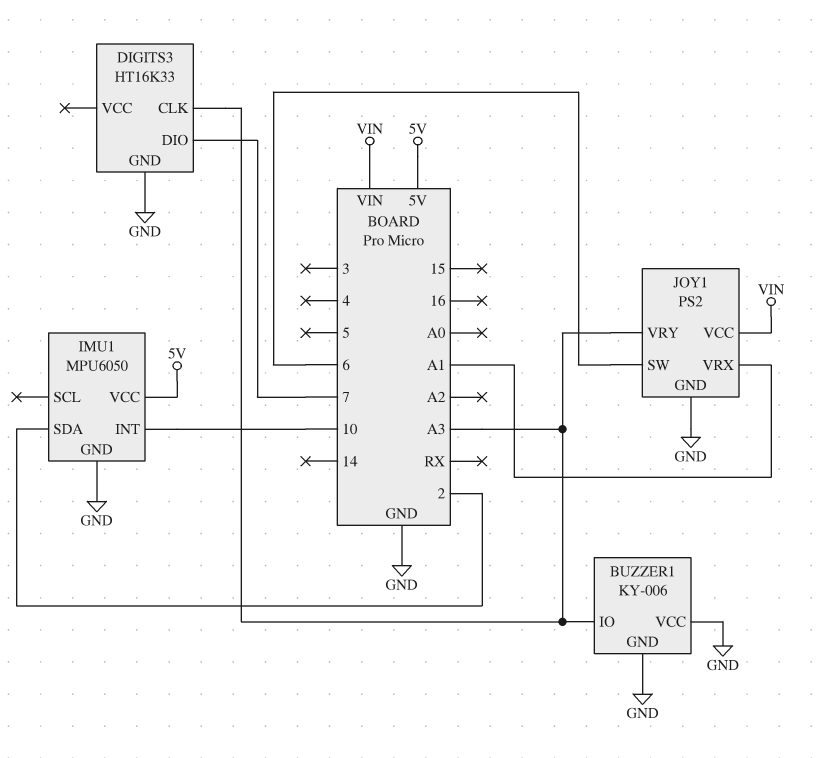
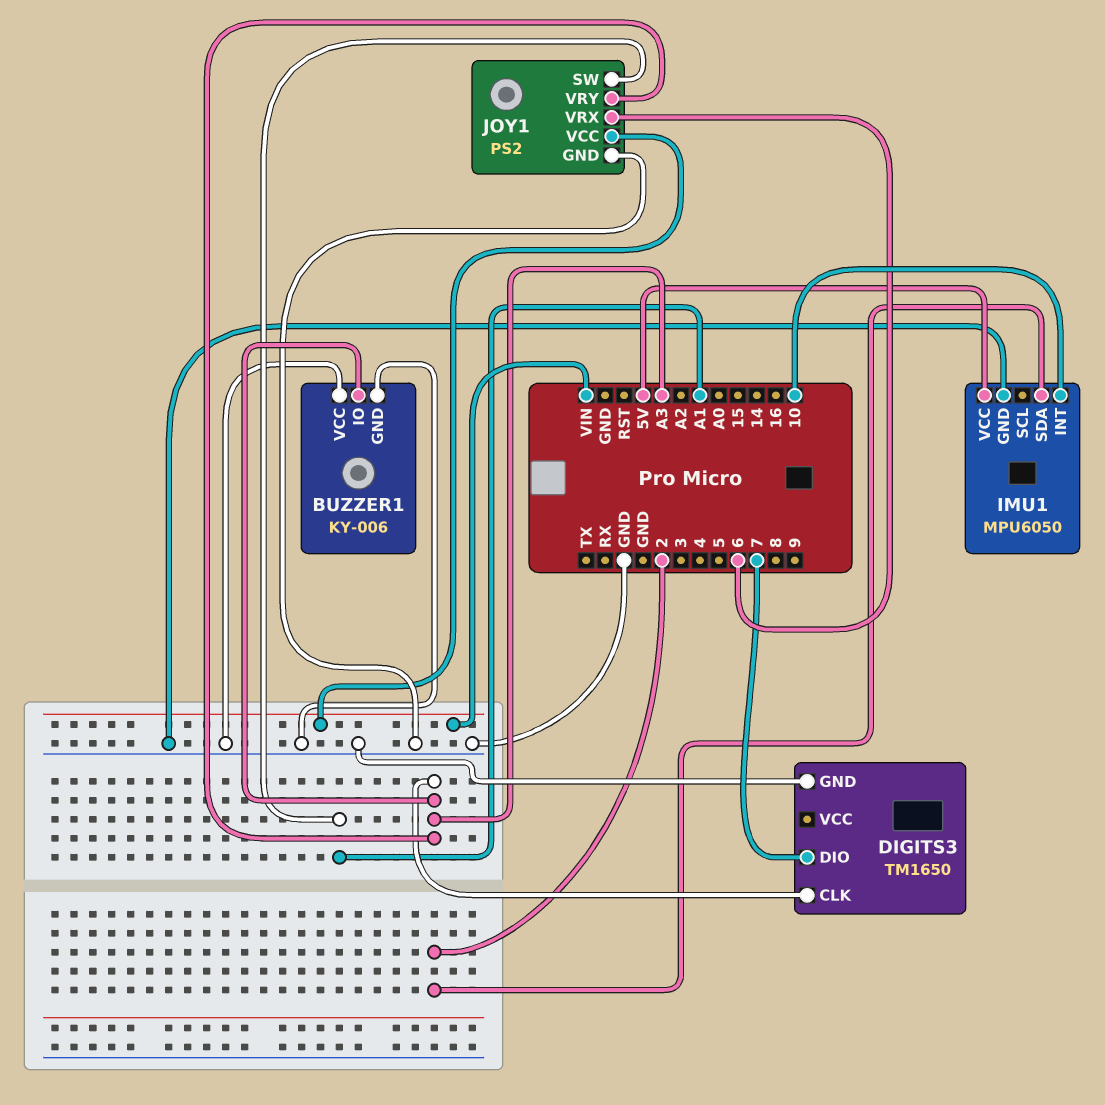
DIGITS3: HT16K33 -> TM1650
JOY1 pin SW: 6 -> A1
JOY1 pin VRX: A1 -> 6

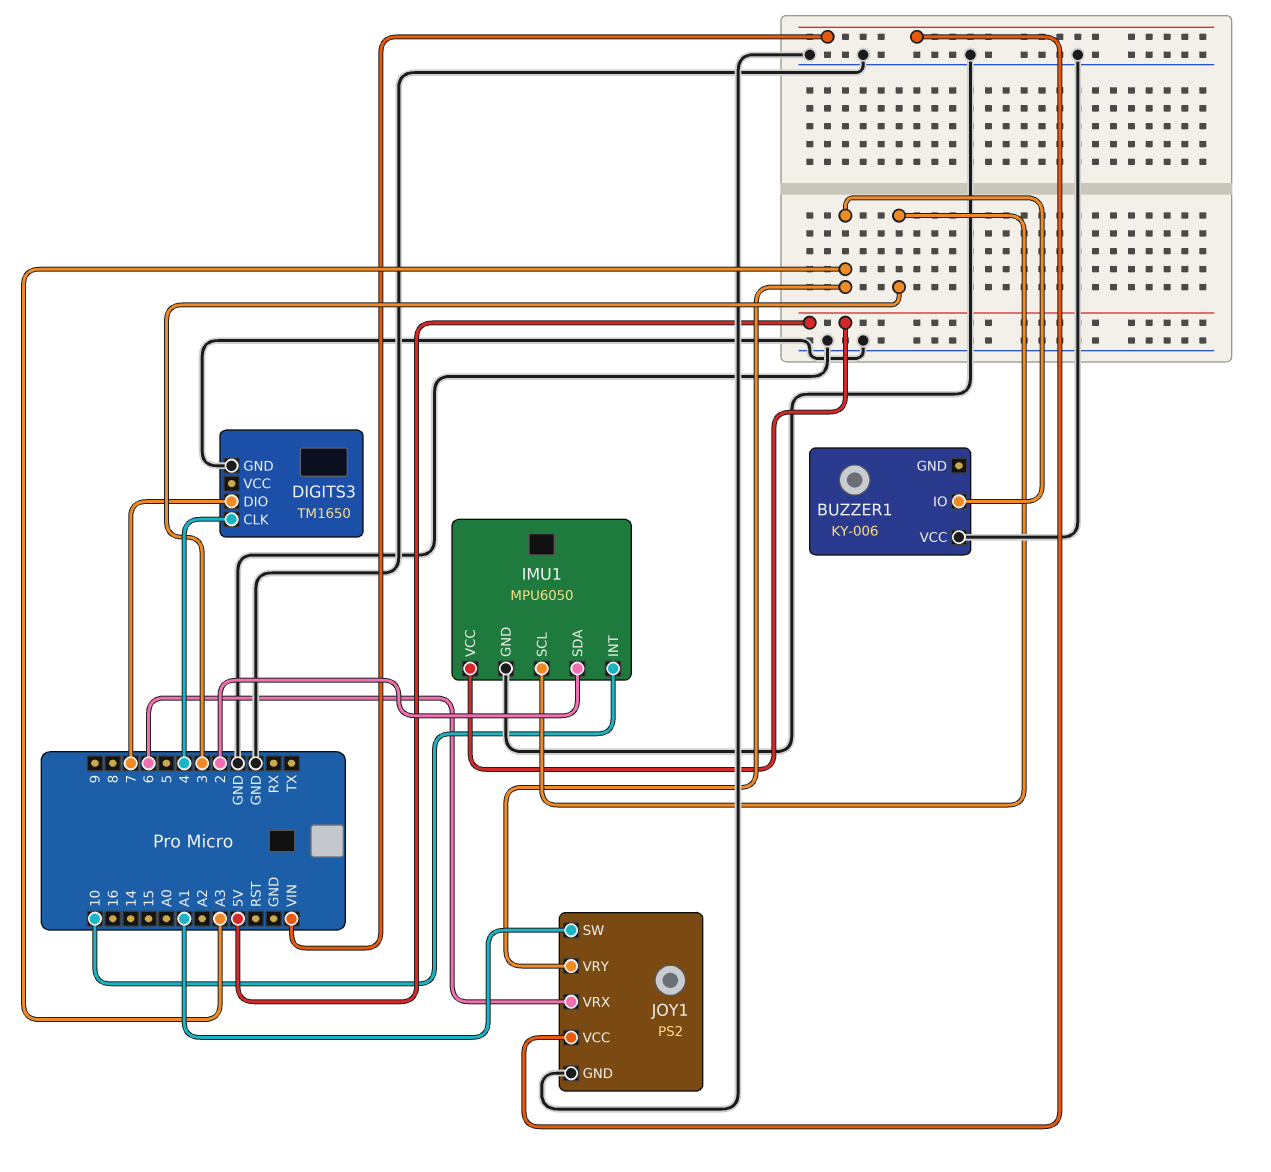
BUZZER1 pin GND: GND -> none
DIGITS3 pin CLK: A3 -> 4
IMU1 pin SCL: none -> 3

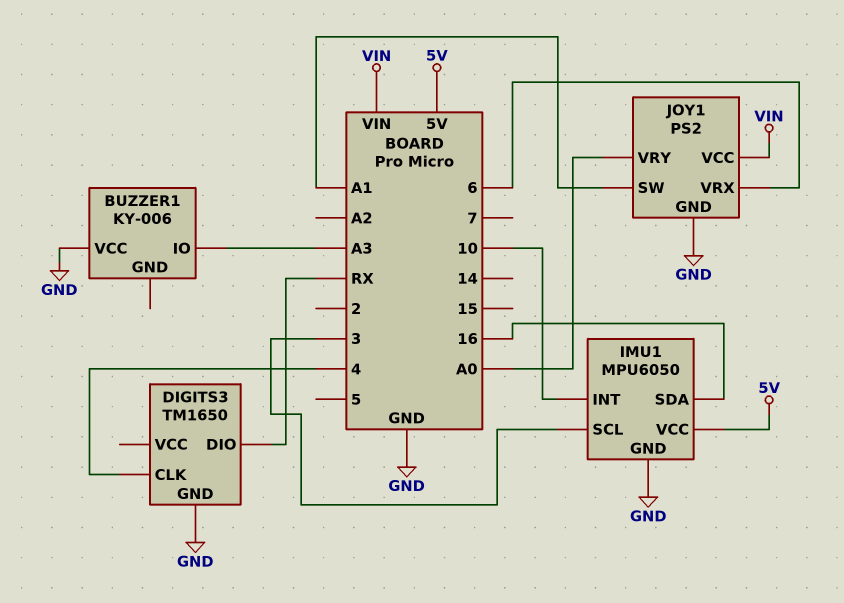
DIGITS3 pin DIO: 7 -> RX
IMU1 pin SDA: 2 -> 16
JOY1 pin VRY: A3 -> A0

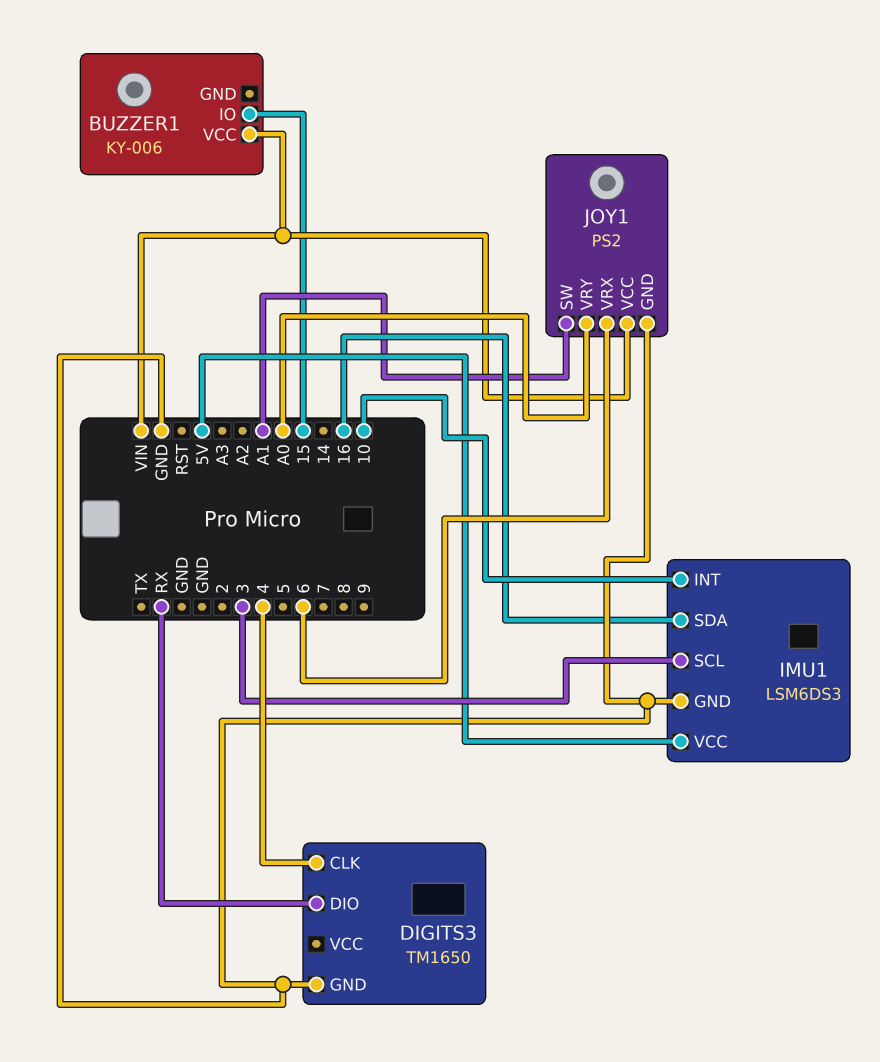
BUZZER1 pin IO: A3 -> 15
BUZZER1 pin VCC: GND -> VIN
IMU1: MPU6050 -> LSM6DS3

